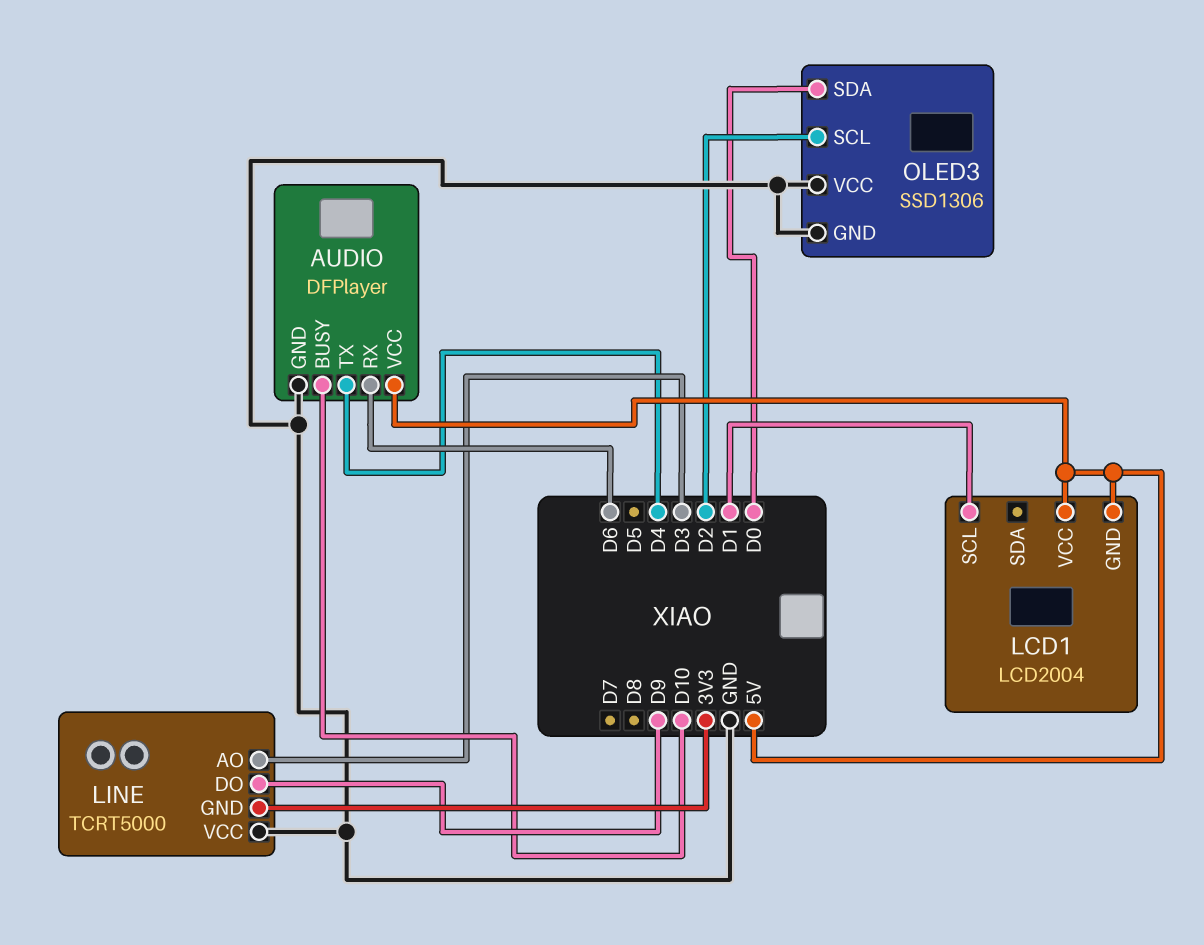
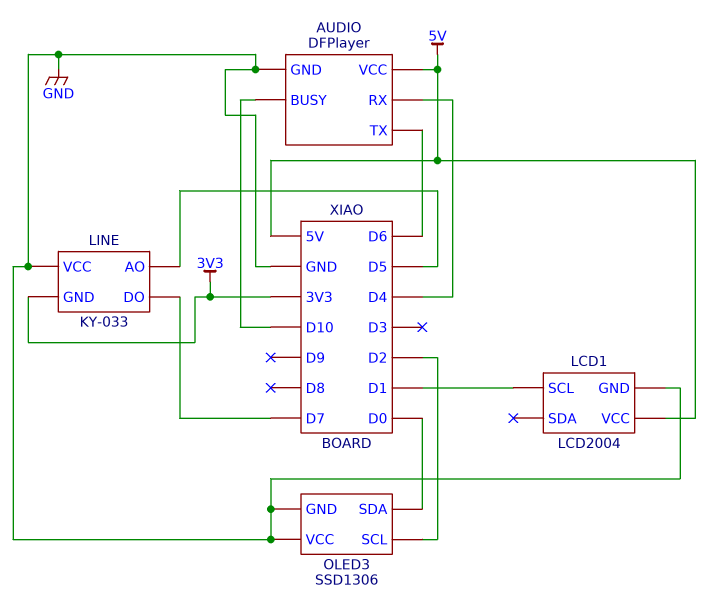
AUDIO pin RX: D6 -> D4
AUDIO pin TX: D4 -> D6
LCD1 pin GND: 5V -> GND
LINE: TCRT5000 -> KY-033
LINE pin AO: D3 -> D5
LINE pin DO: D9 -> D7

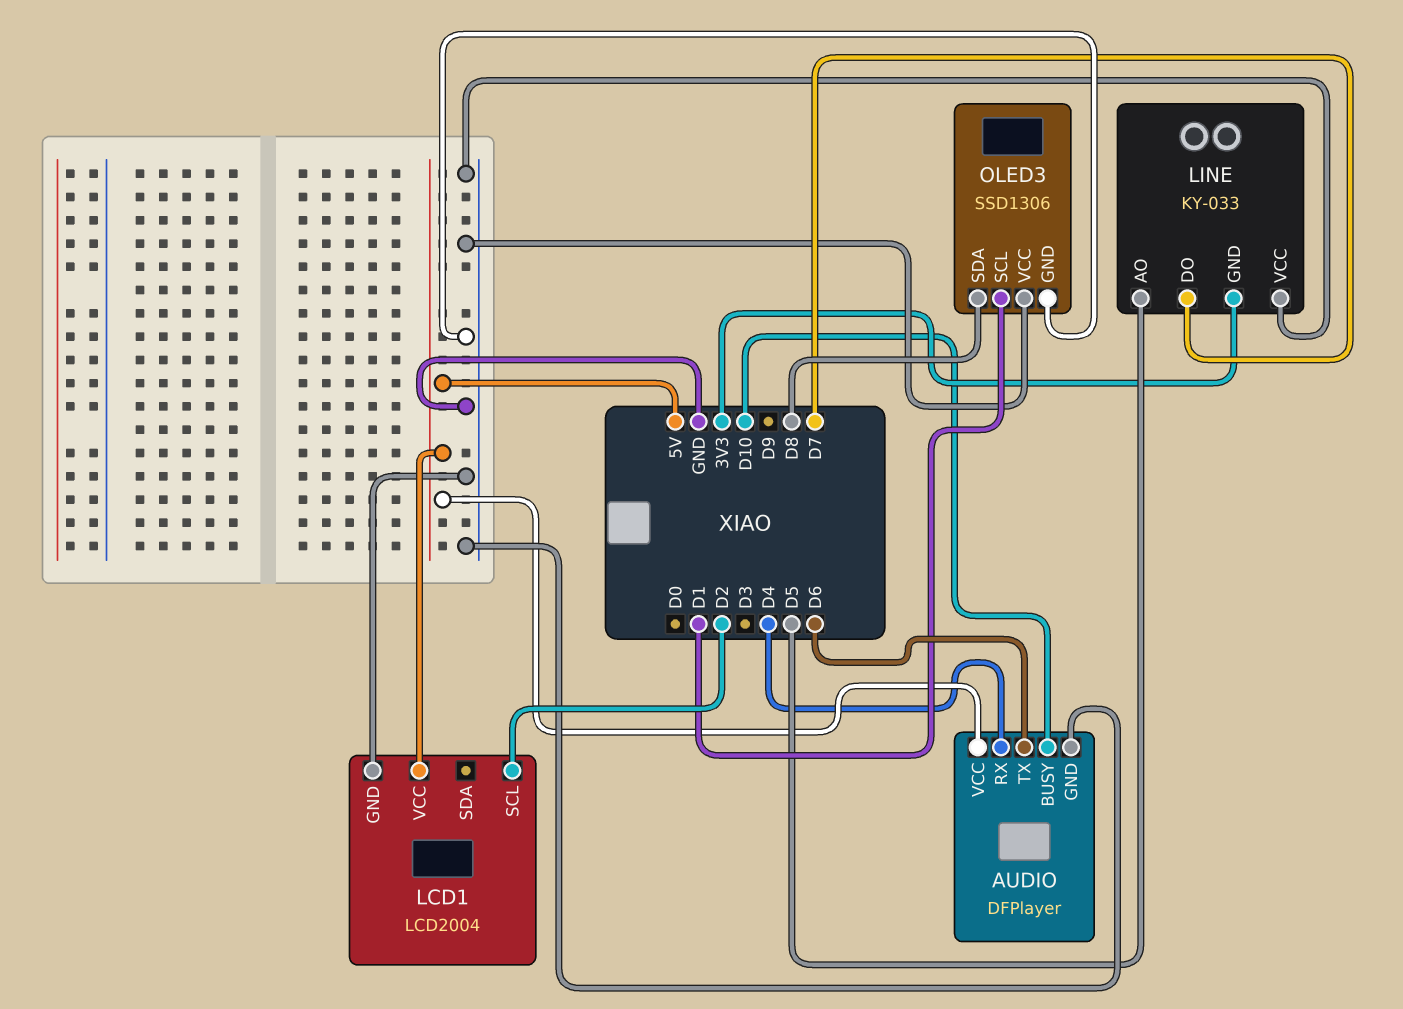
LCD1 pin SCL: D1 -> D2
OLED3 pin SCL: D2 -> D1
OLED3 pin SDA: D0 -> D8

